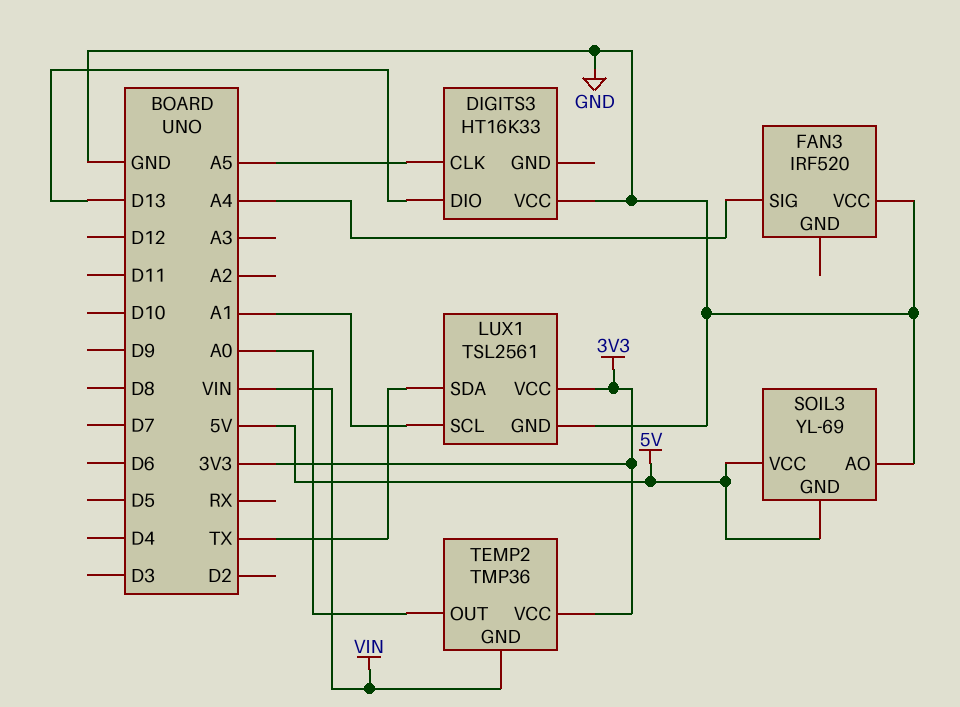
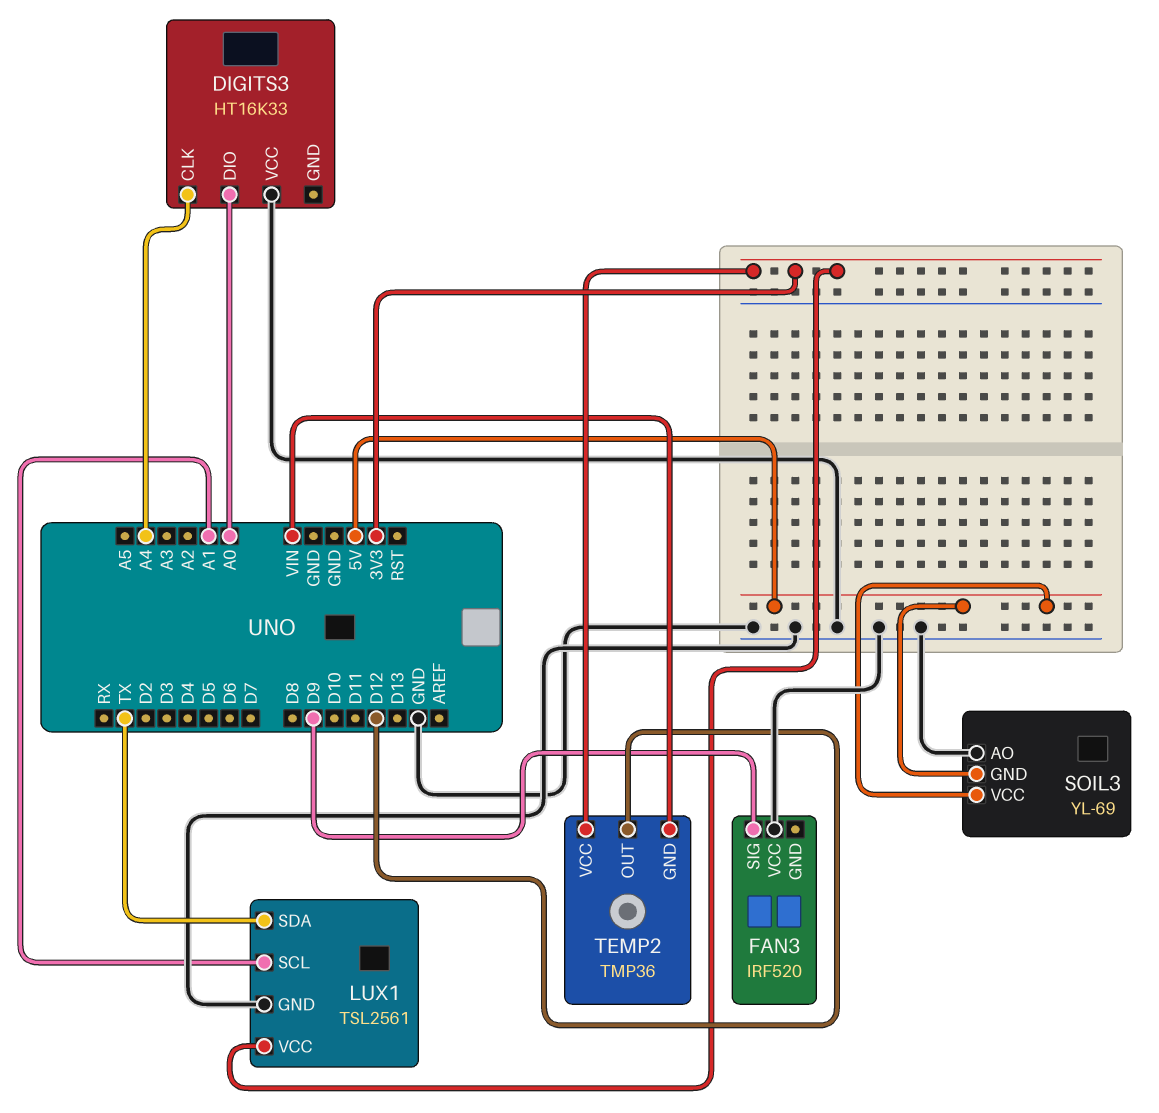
DIGITS3 pin CLK: A5 -> A4
DIGITS3 pin DIO: D13 -> A0
FAN3 pin SIG: A4 -> D9
TEMP2 pin OUT: A0 -> D12

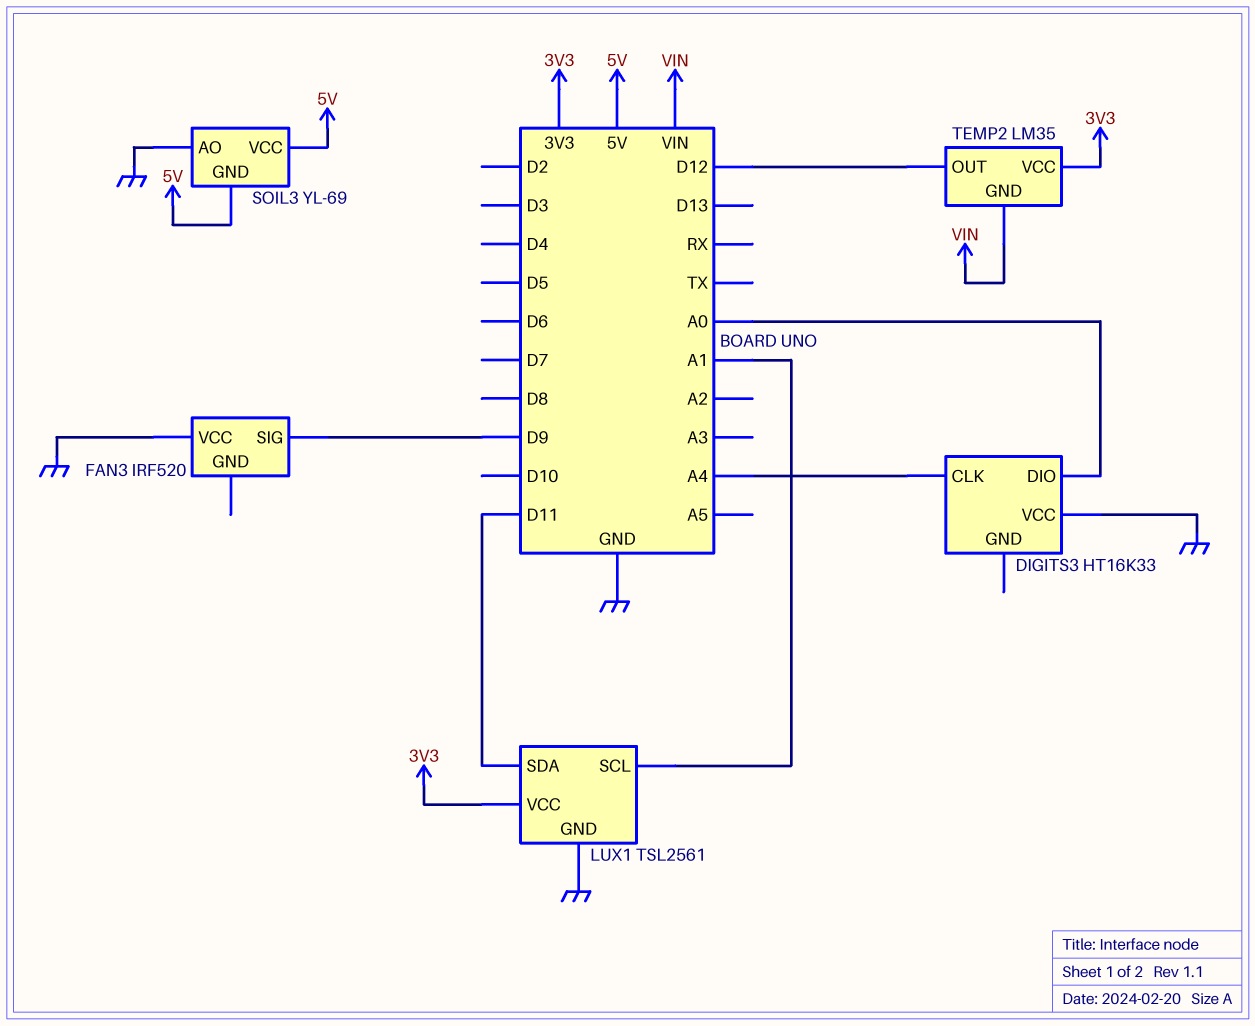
LUX1 pin SDA: TX -> D11
TEMP2: TMP36 -> LM35

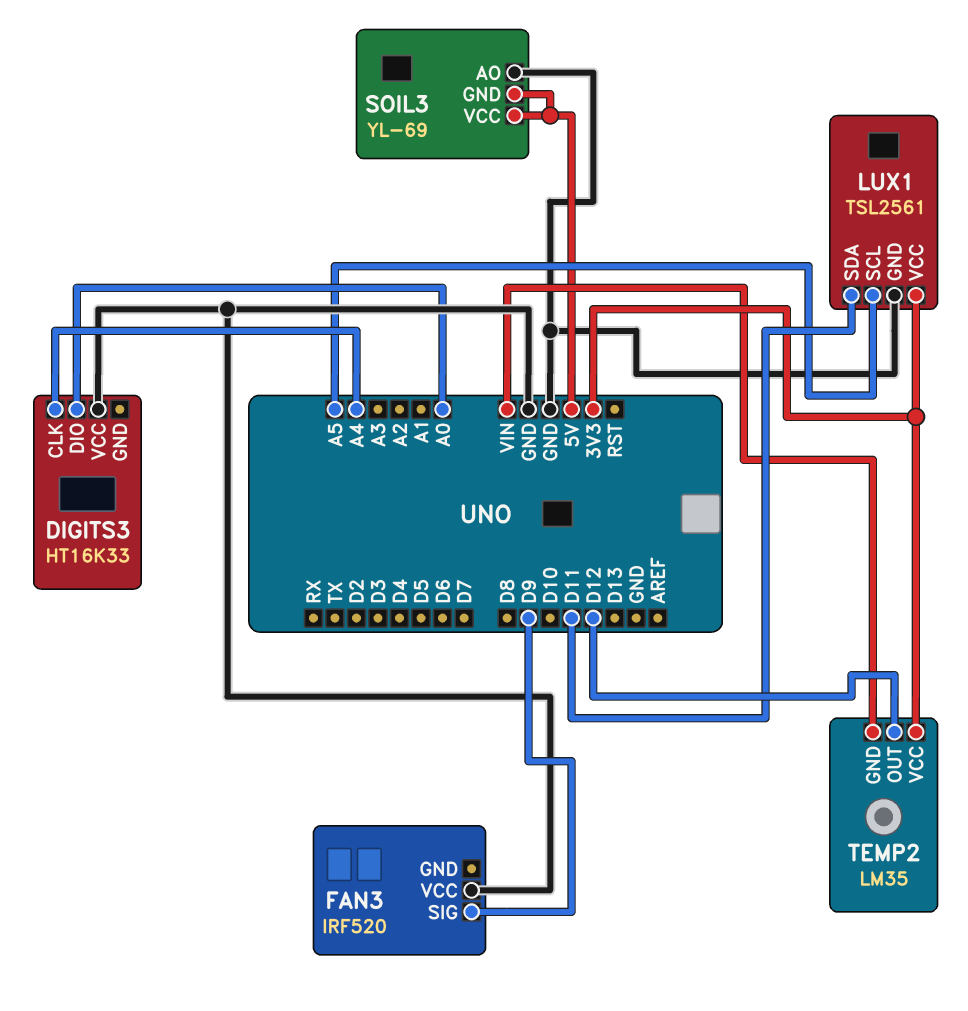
LUX1 pin SCL: A1 -> A5

